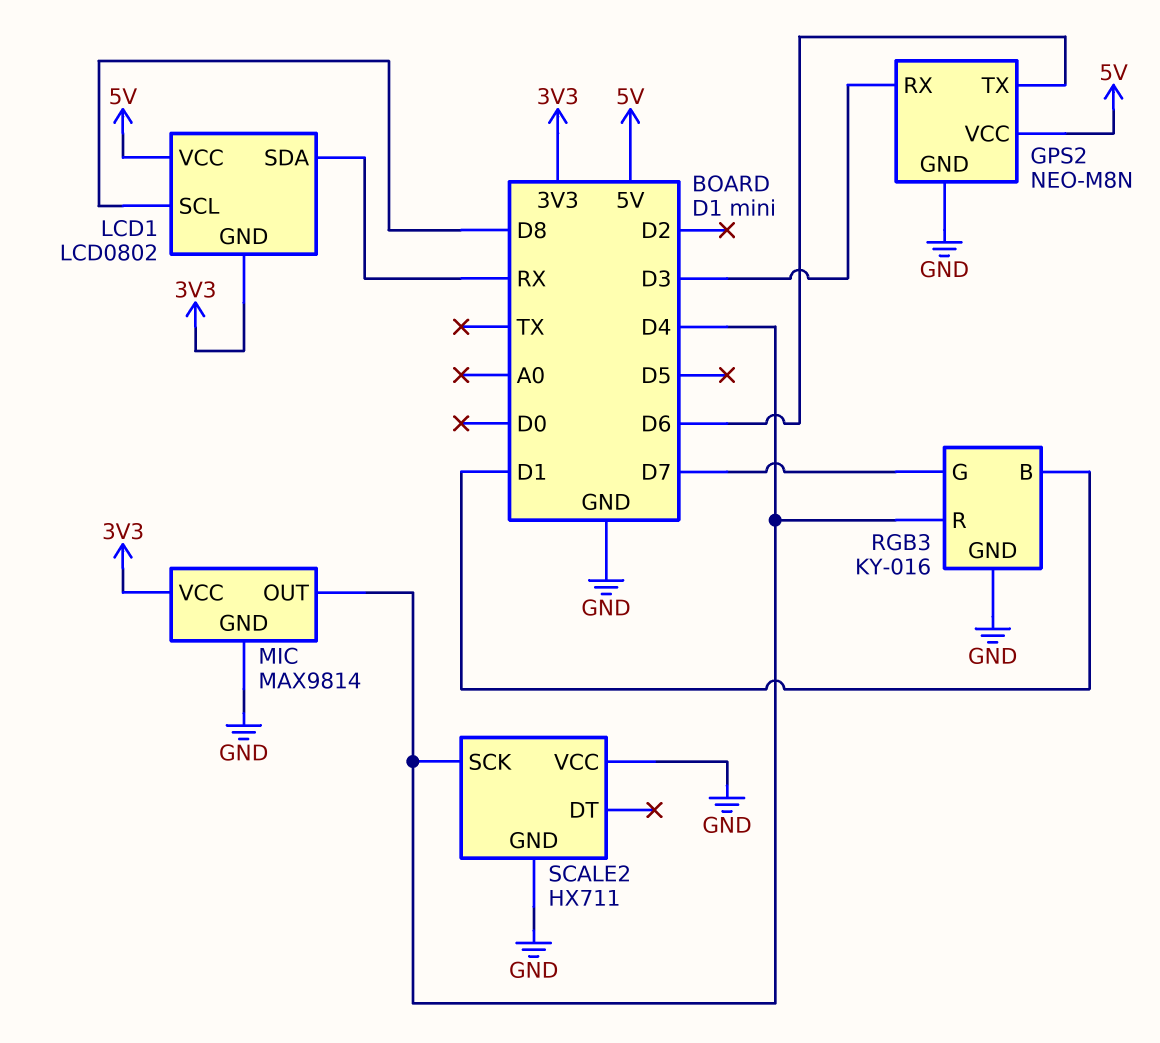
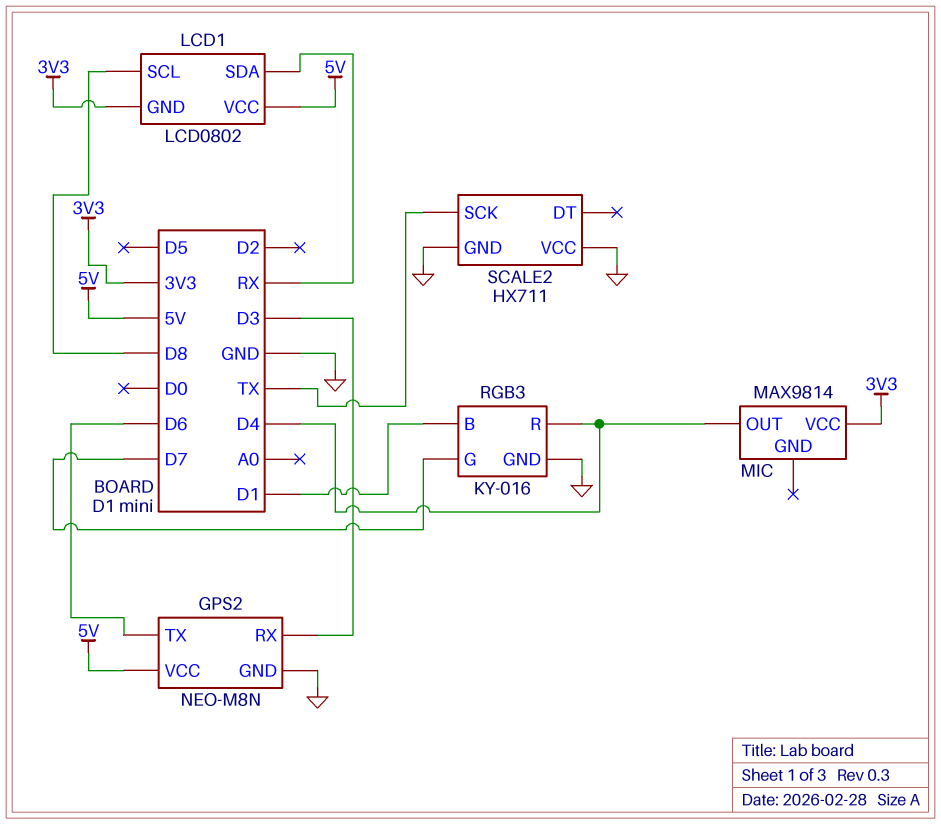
MIC pin GND: GND -> none
SCALE2 pin SCK: D4 -> TX

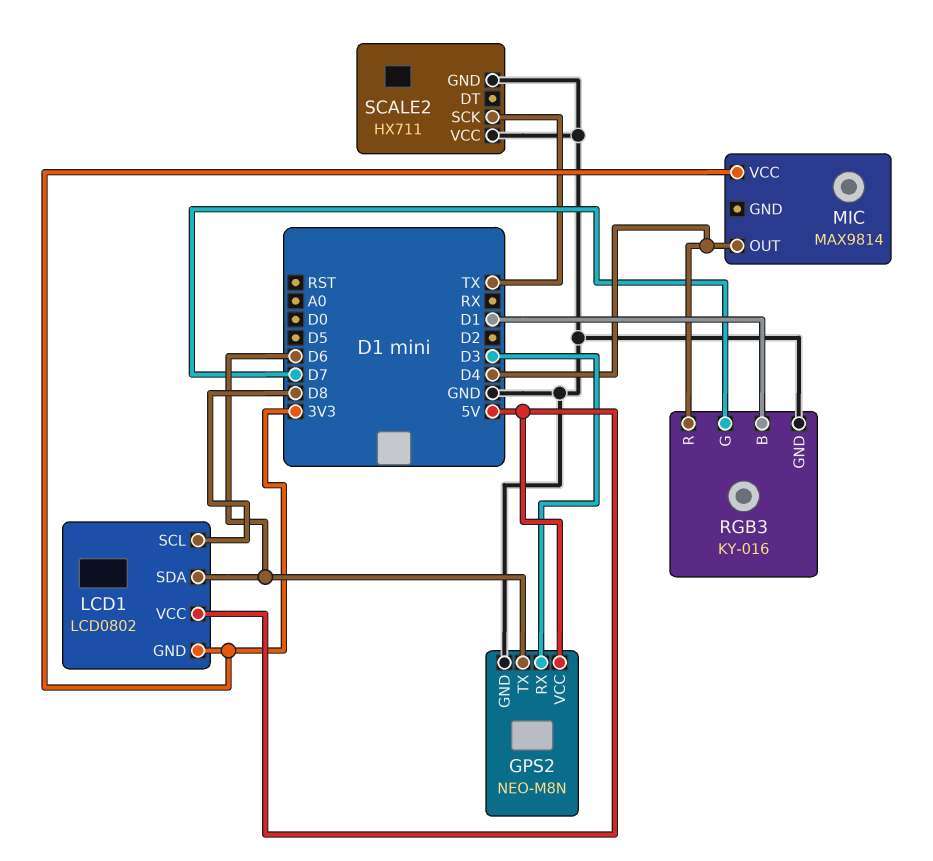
LCD1 pin SDA: RX -> D6

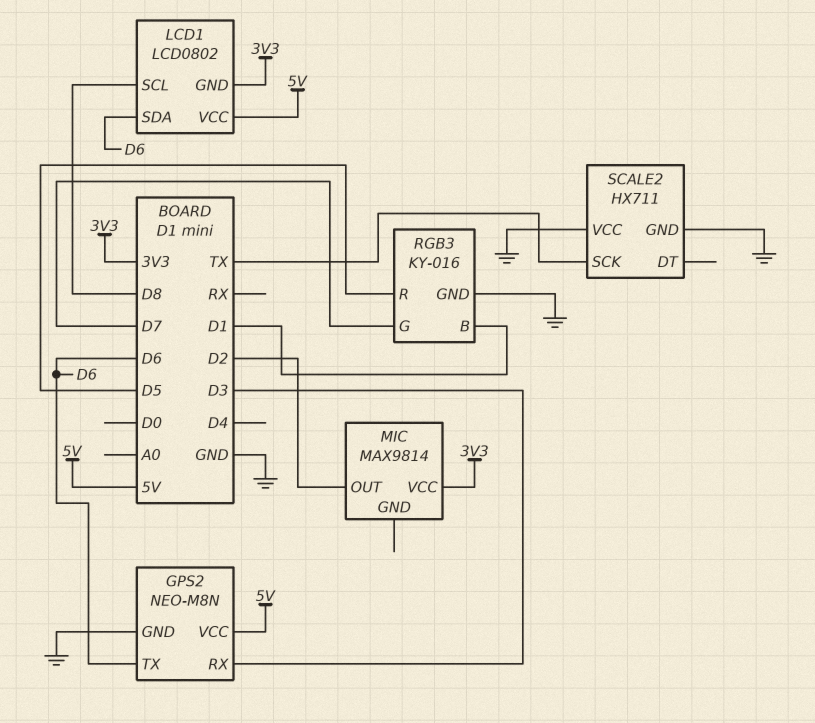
MIC pin OUT: D4 -> D2
RGB3 pin R: D4 -> D5

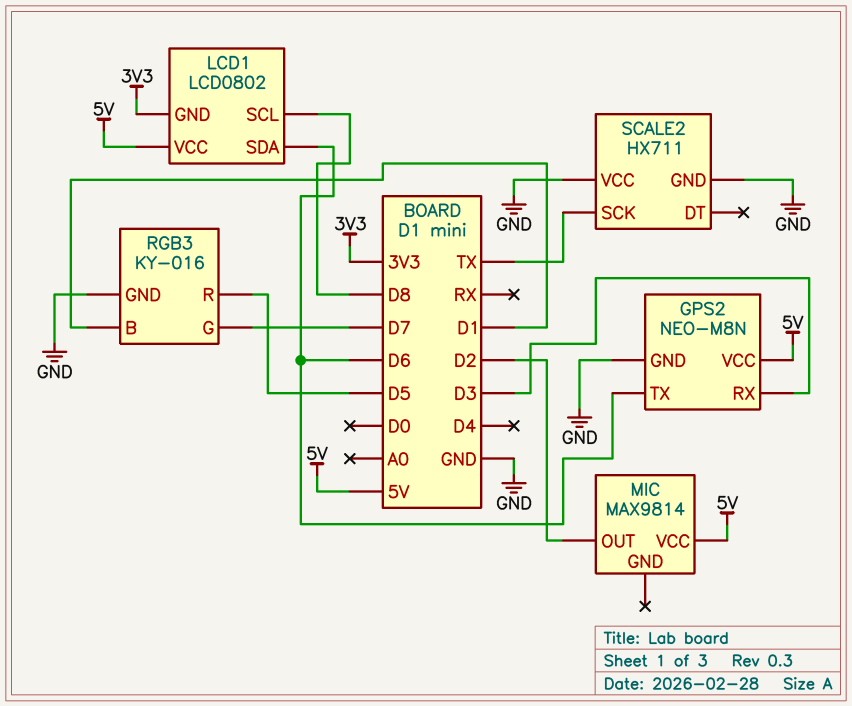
MIC pin VCC: 3V3 -> 5V

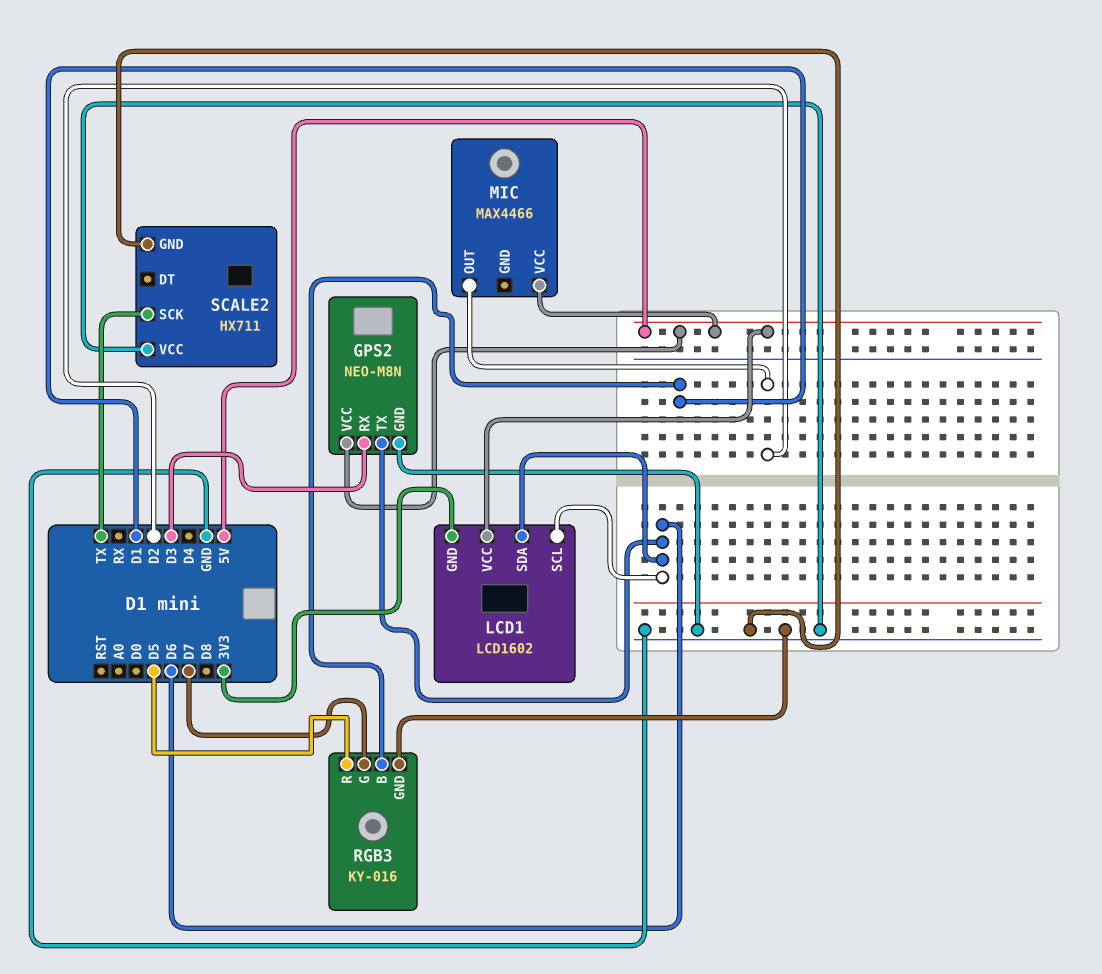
LCD1: LCD0802 -> LCD1602
LCD1 pin SCL: D8 -> D6
MIC: MAX9814 -> MAX4466

